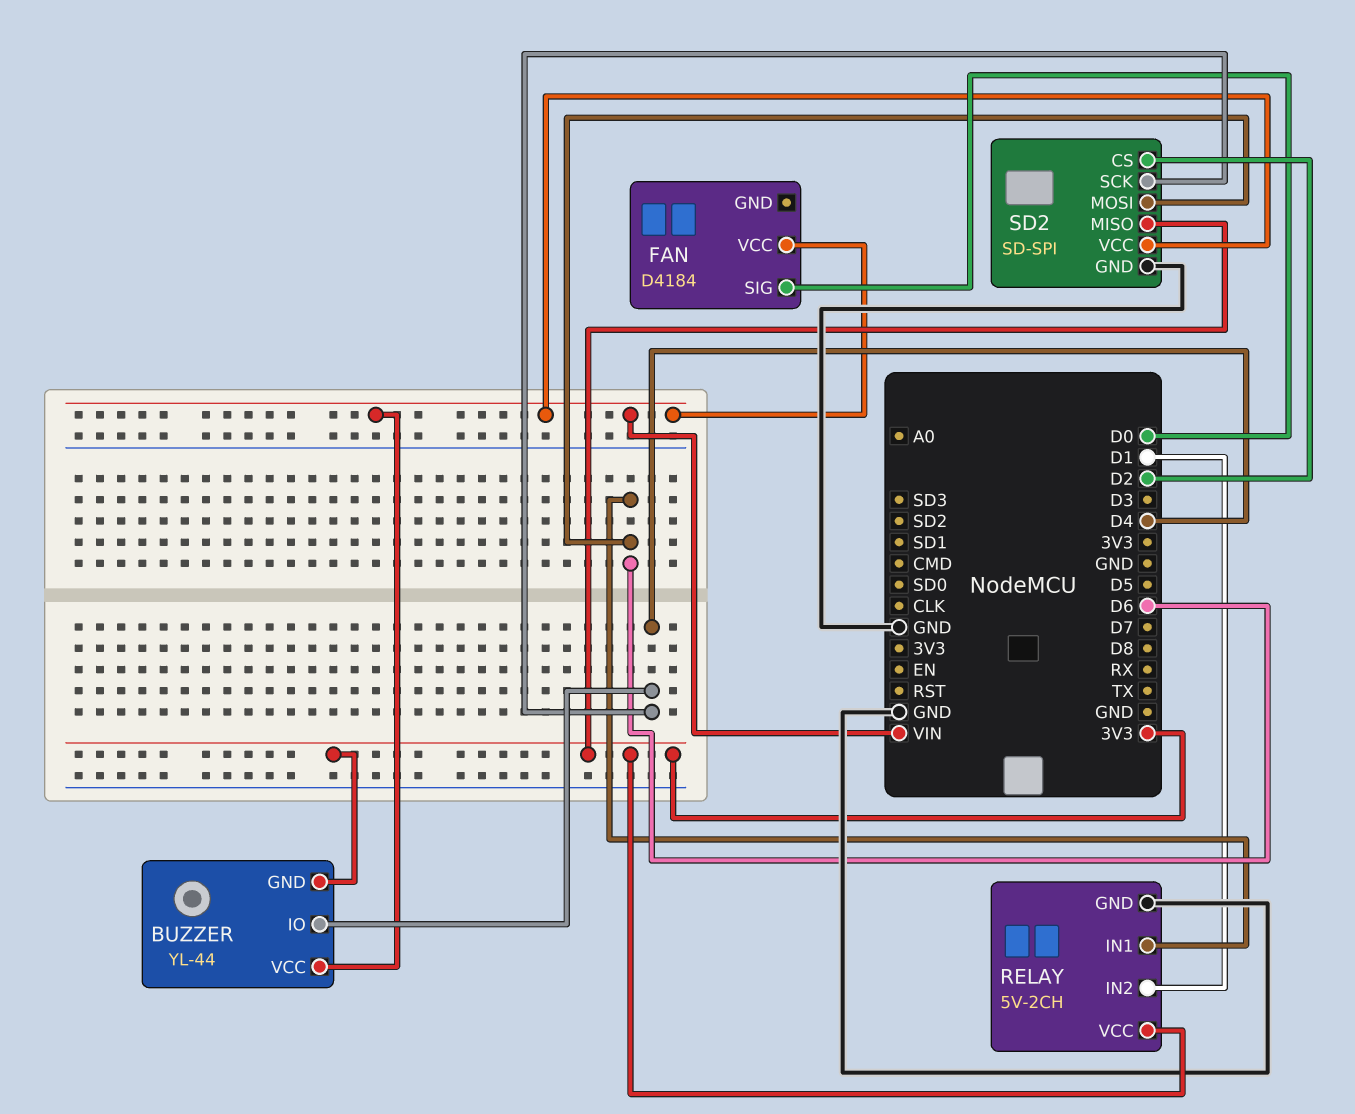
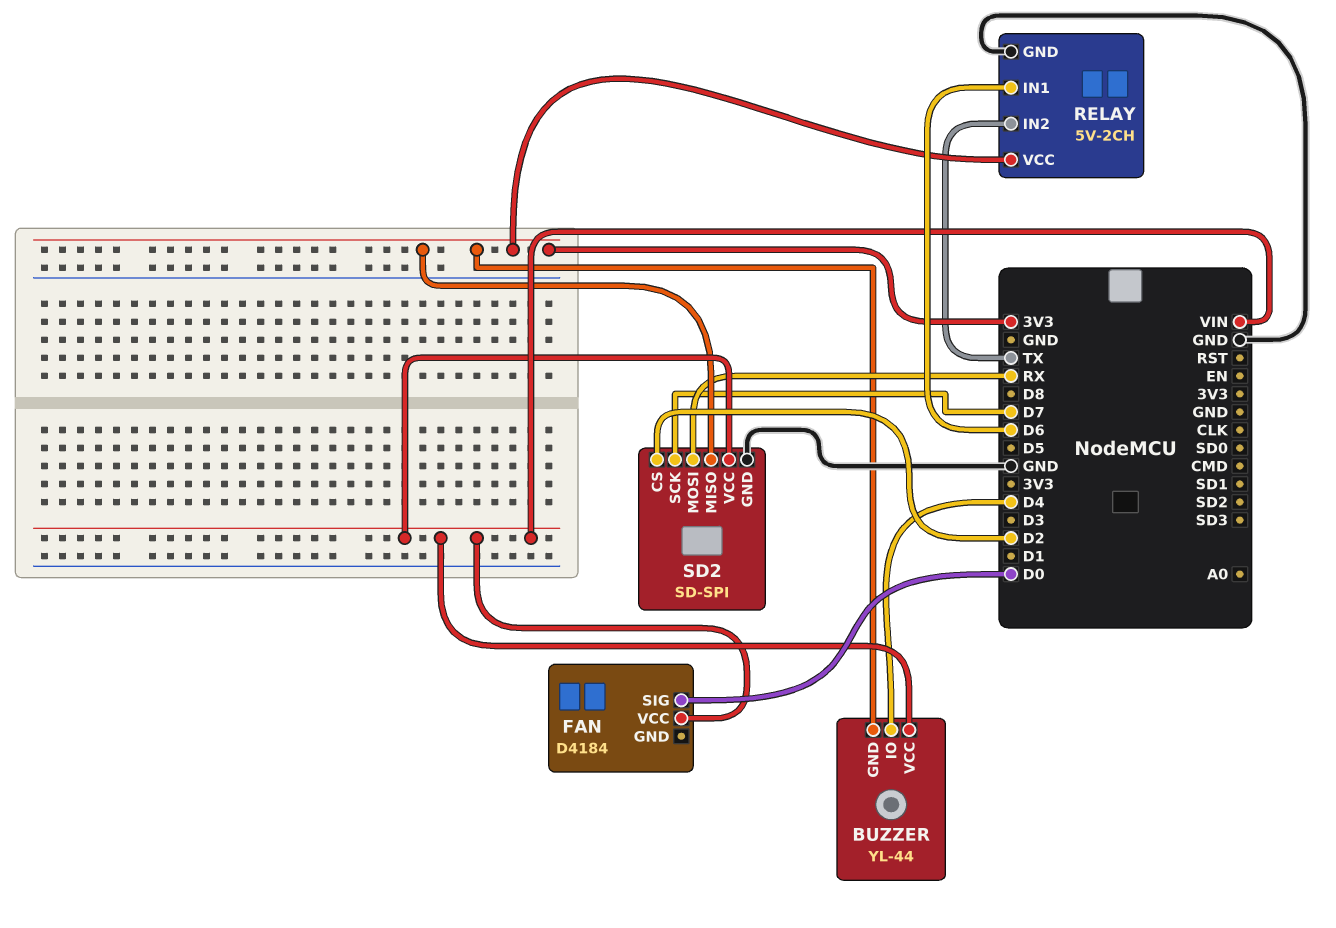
RELAY pin IN2: D1 -> TX
SD2 pin MOSI: D6 -> RX
SD2 pin SCK: D4 -> D7

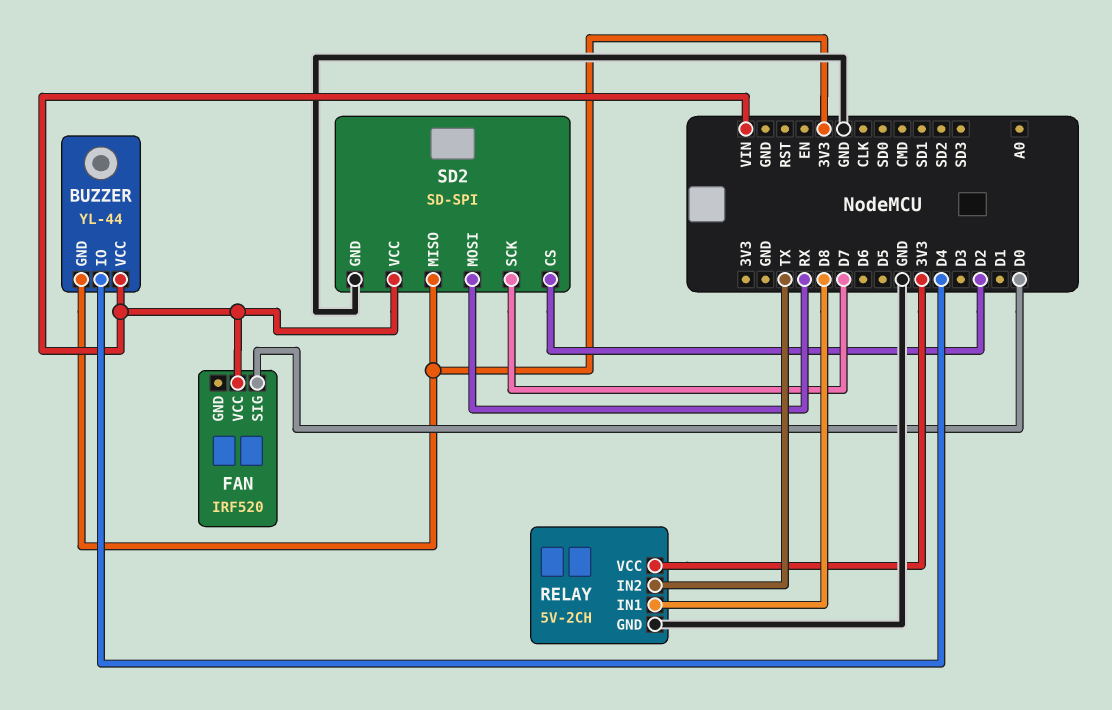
FAN: D4184 -> IRF520
RELAY pin IN1: D6 -> D8

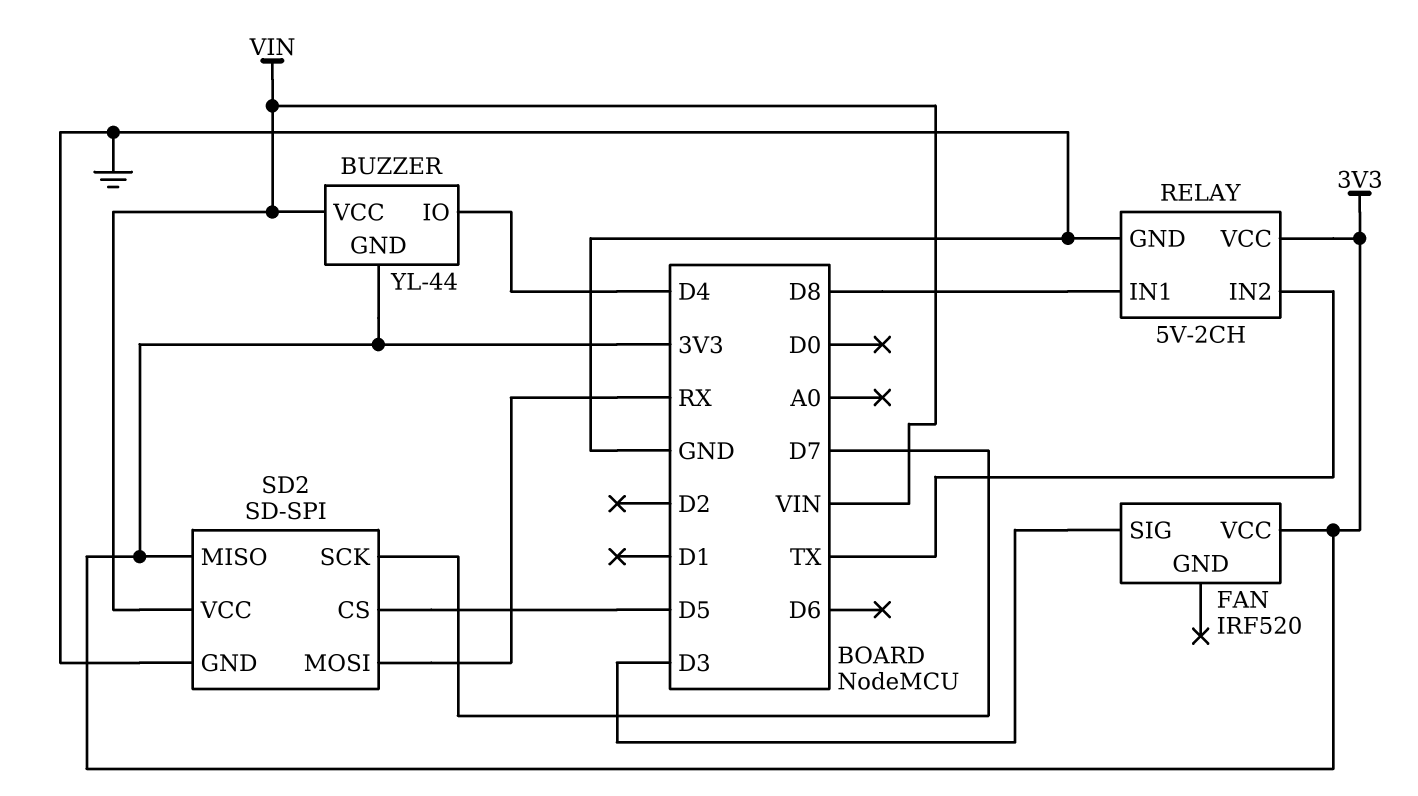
FAN pin SIG: D0 -> D3
FAN pin VCC: VIN -> 3V3
SD2 pin CS: D2 -> D5

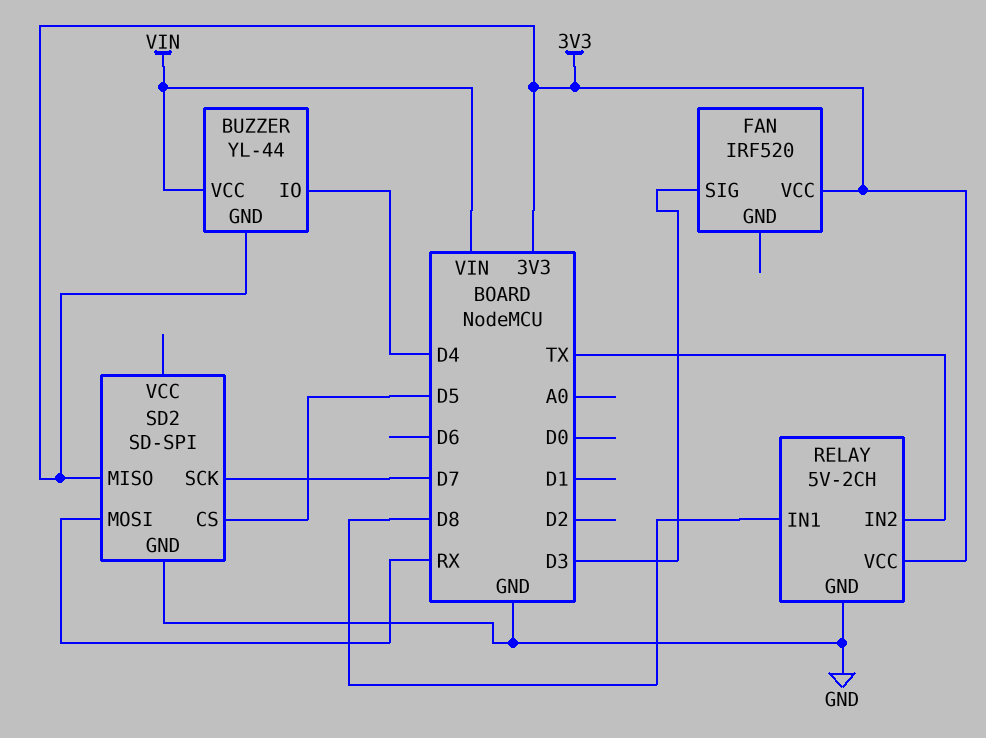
SD2 pin VCC: VIN -> none

